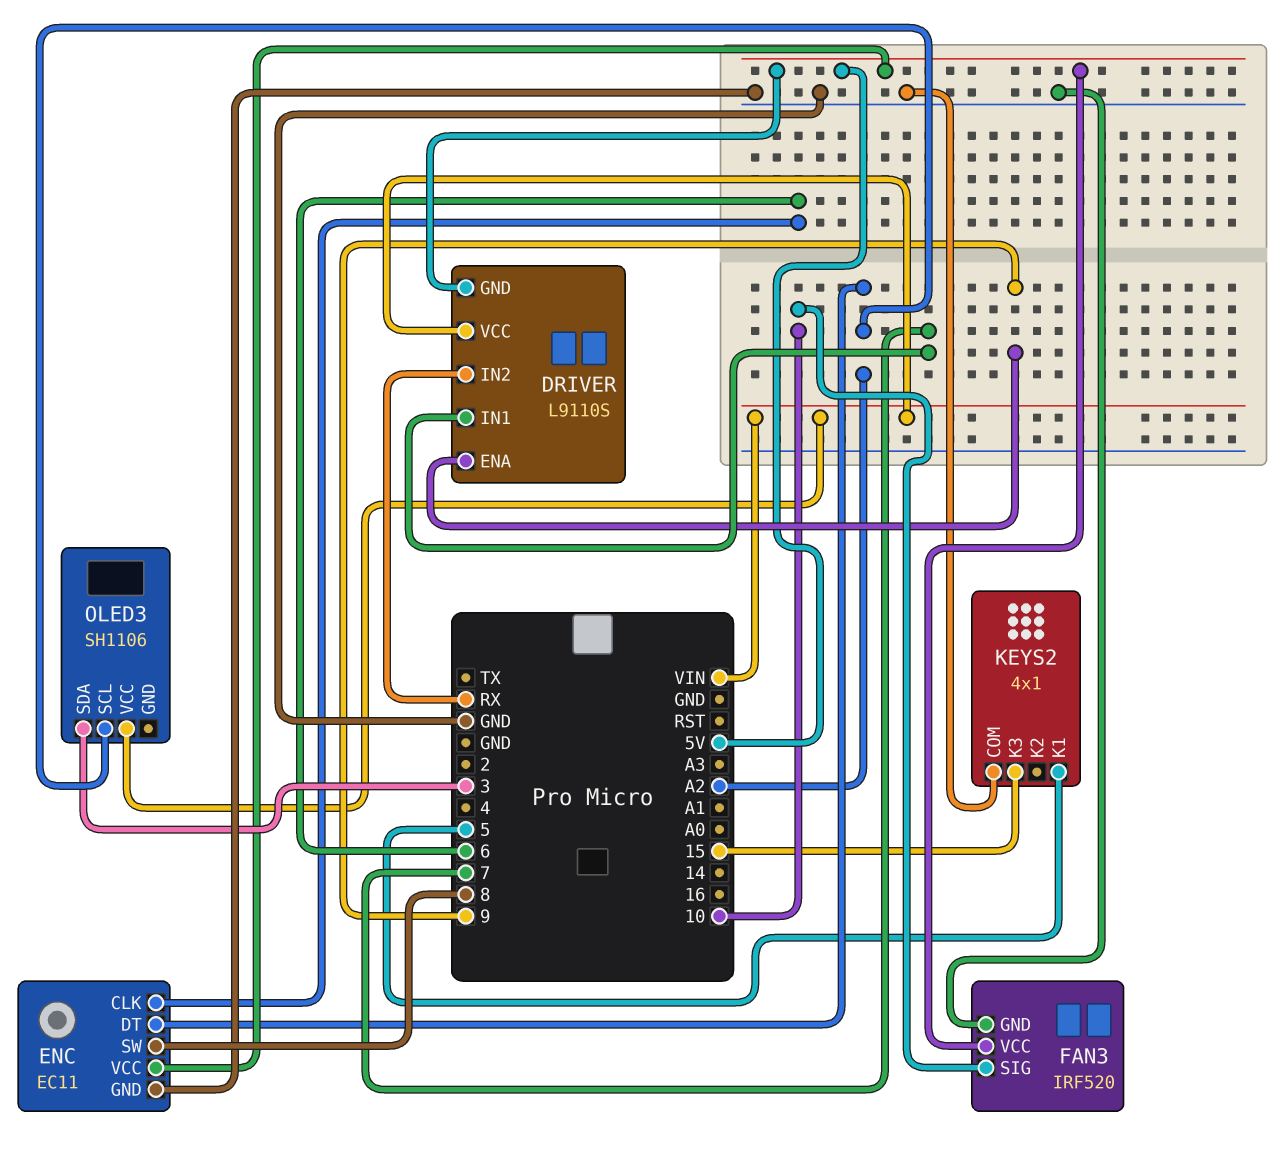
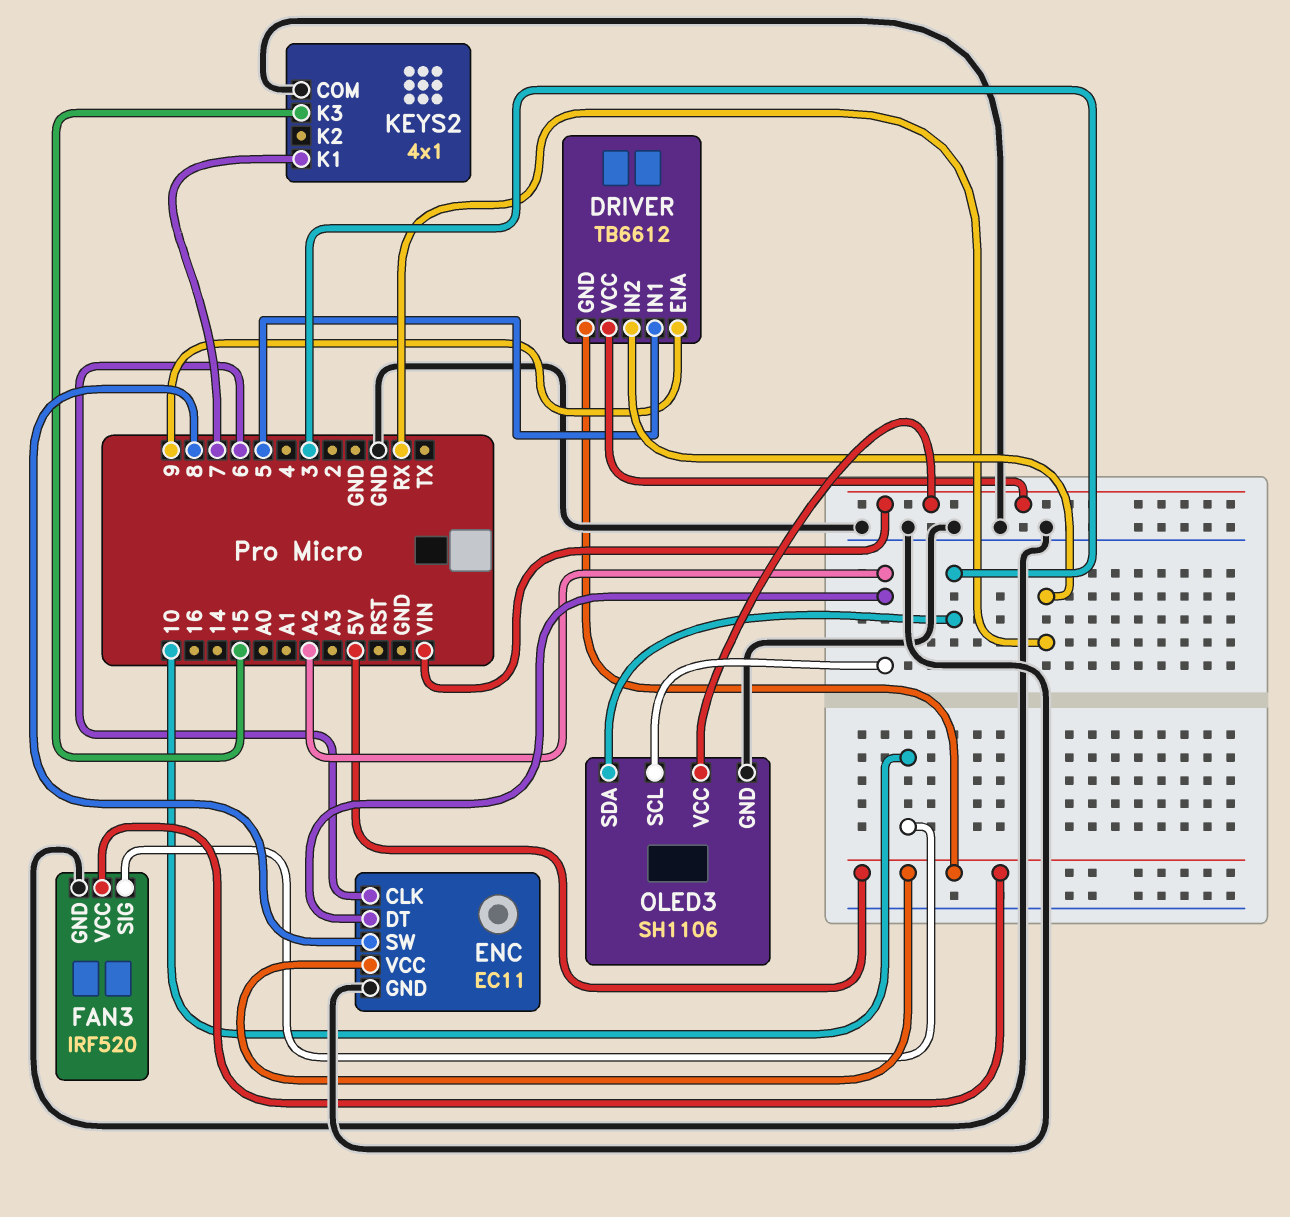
DRIVER: L9110S -> TB6612
DRIVER pin IN1: 7 -> 5
KEYS2 pin K1: 5 -> 7
OLED3 pin GND: none -> GND

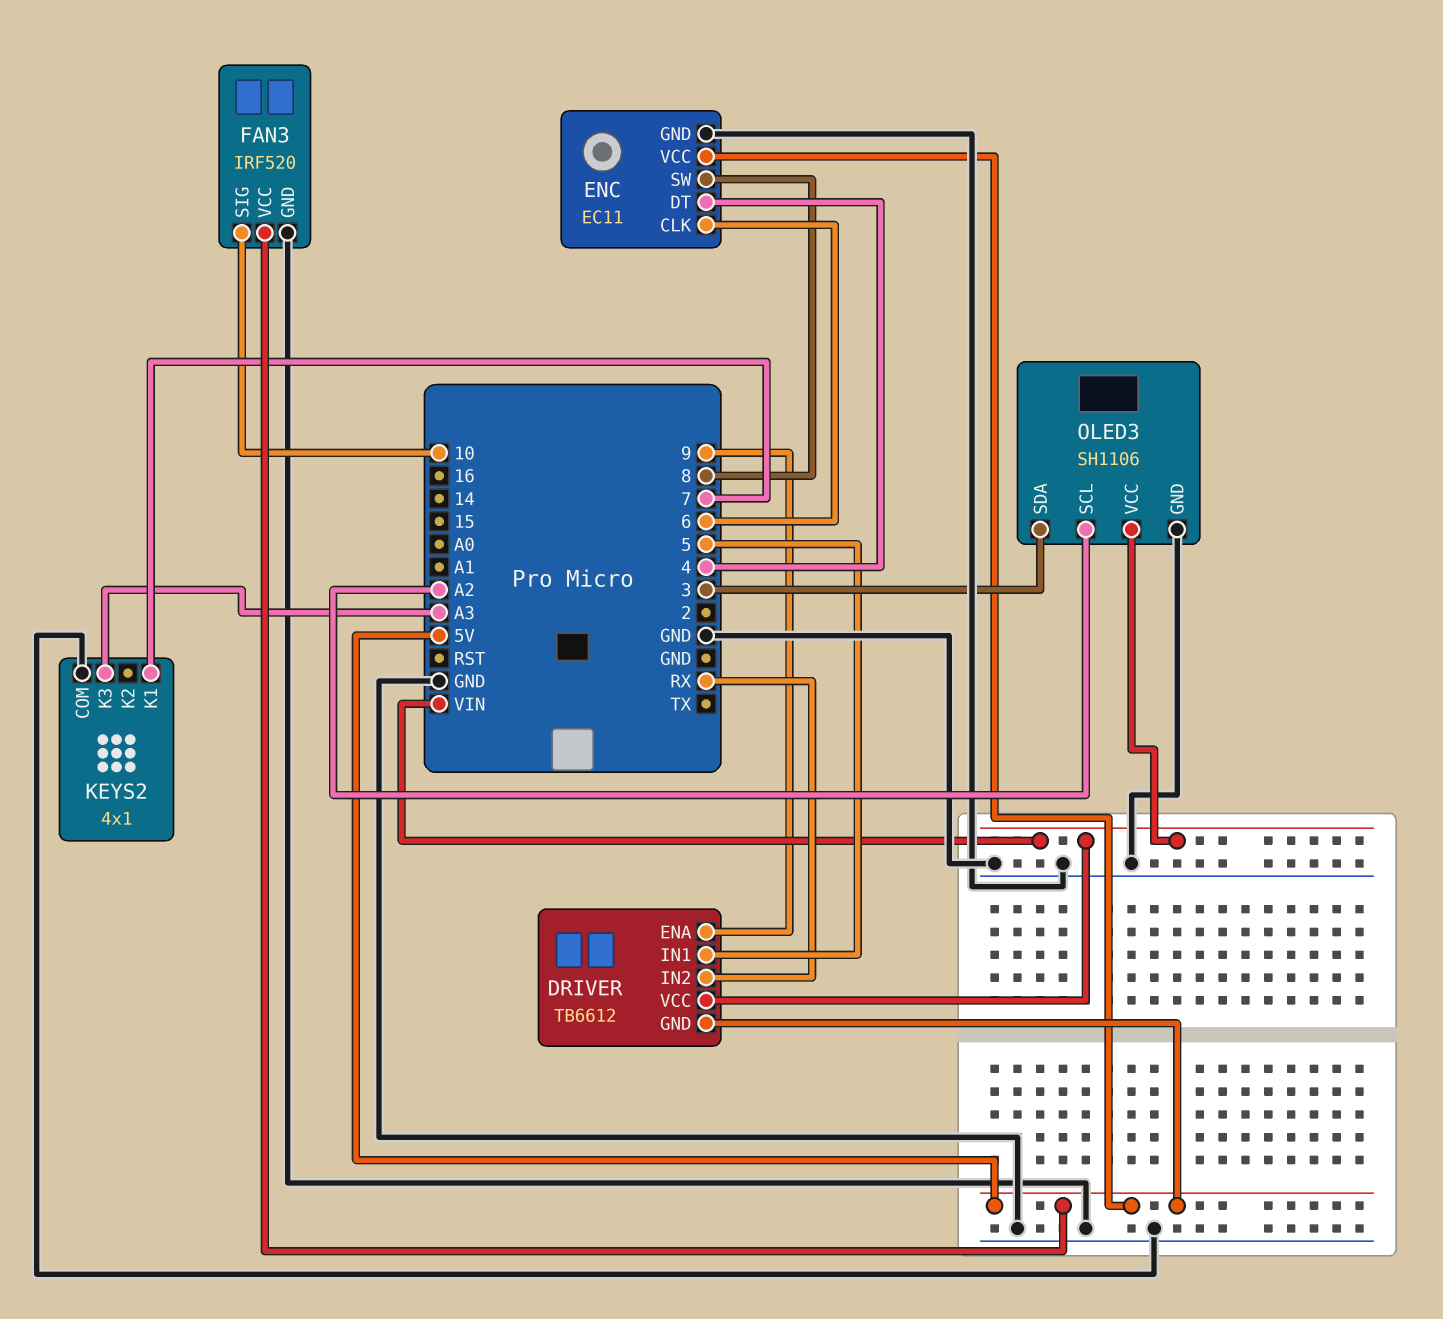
ENC pin DT: A2 -> 4
KEYS2 pin K3: 15 -> A3

